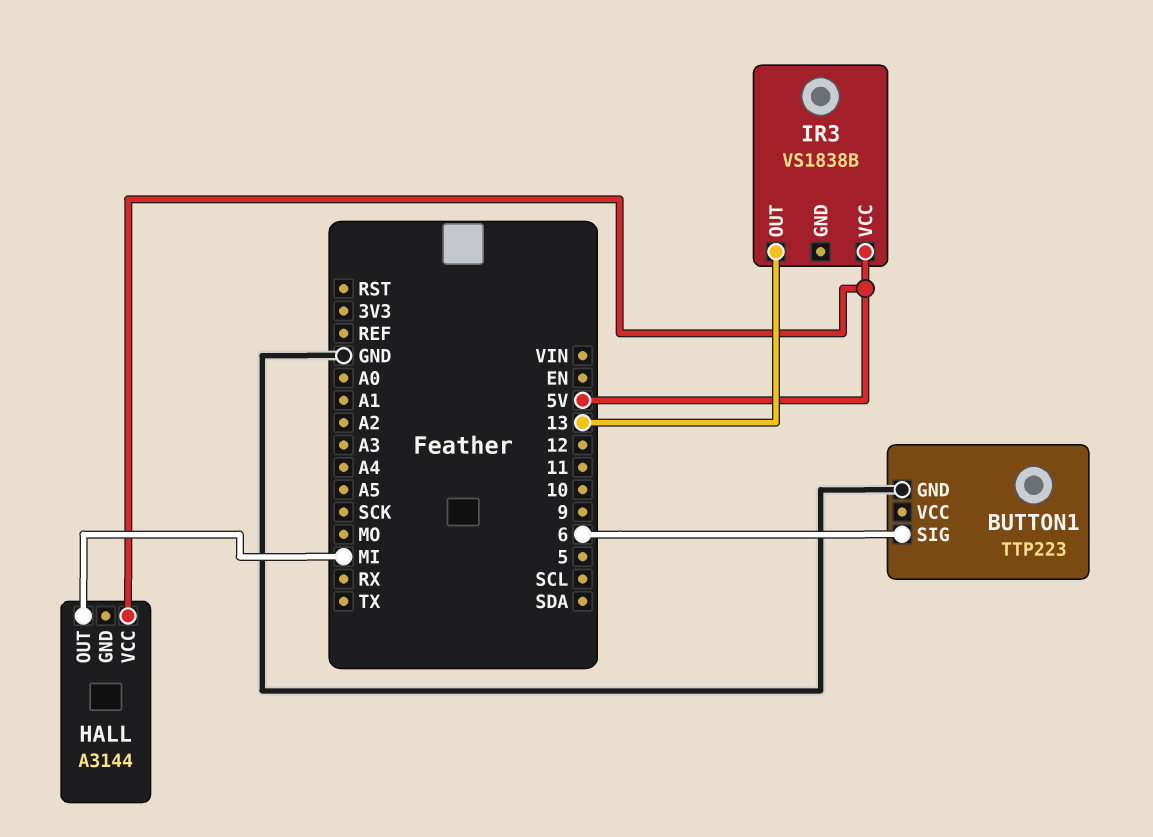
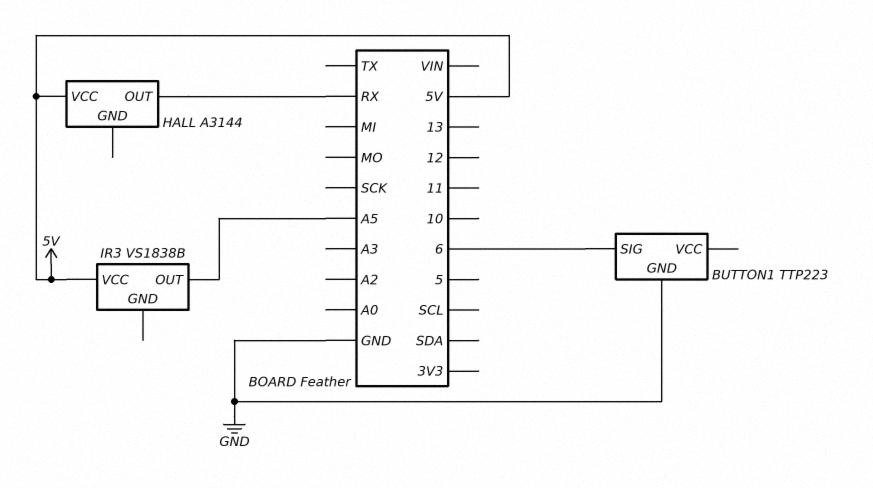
HALL pin OUT: MI -> RX
IR3 pin OUT: 13 -> A5

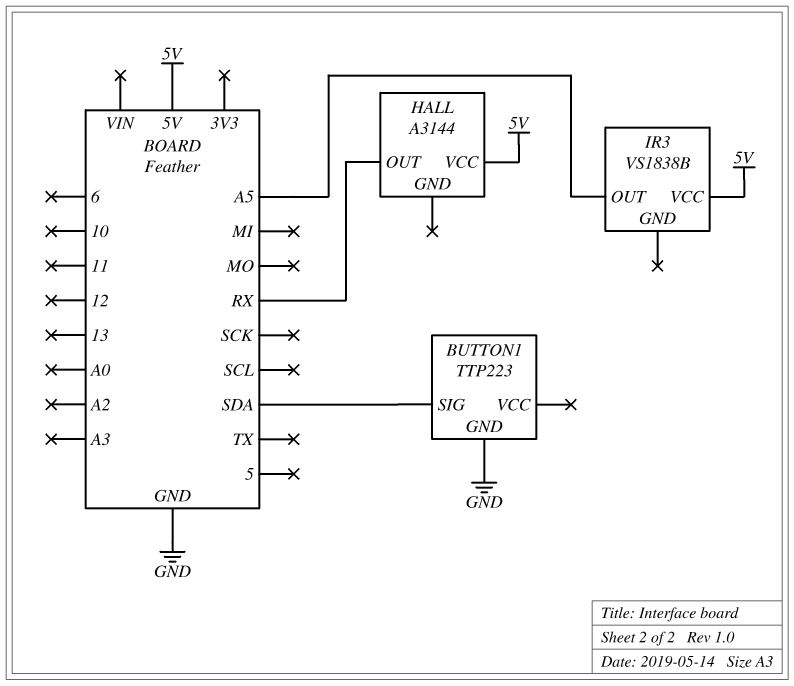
BUTTON1 pin SIG: 6 -> SDA

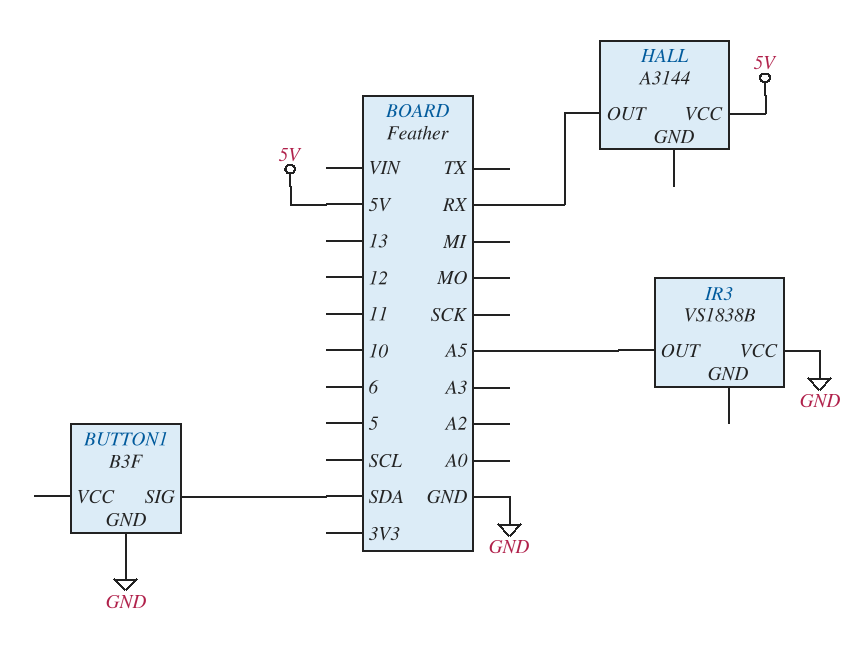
BUTTON1: TTP223 -> B3F
IR3 pin VCC: 5V -> GND

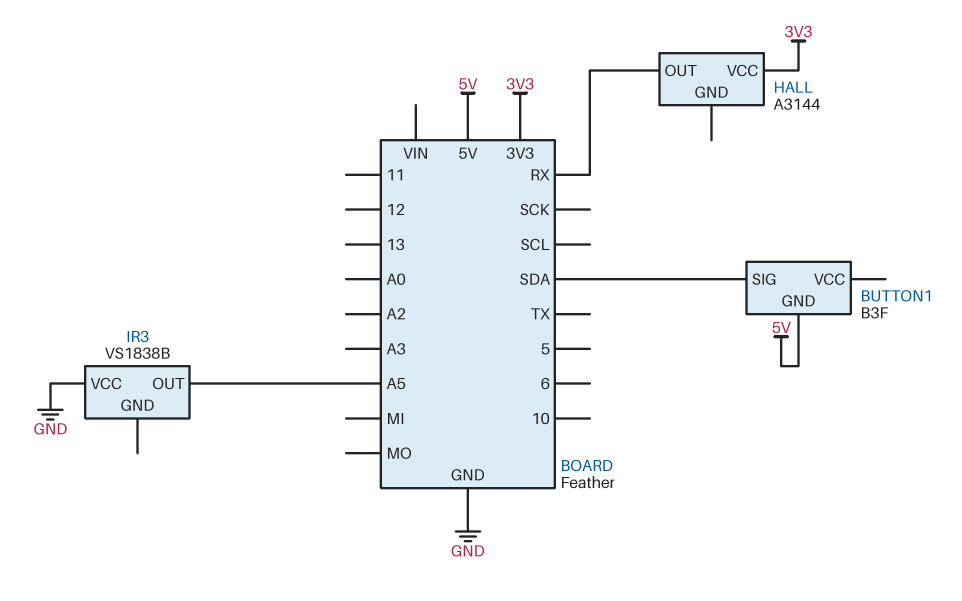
BUTTON1 pin GND: GND -> 5V
HALL pin VCC: 5V -> 3V3

